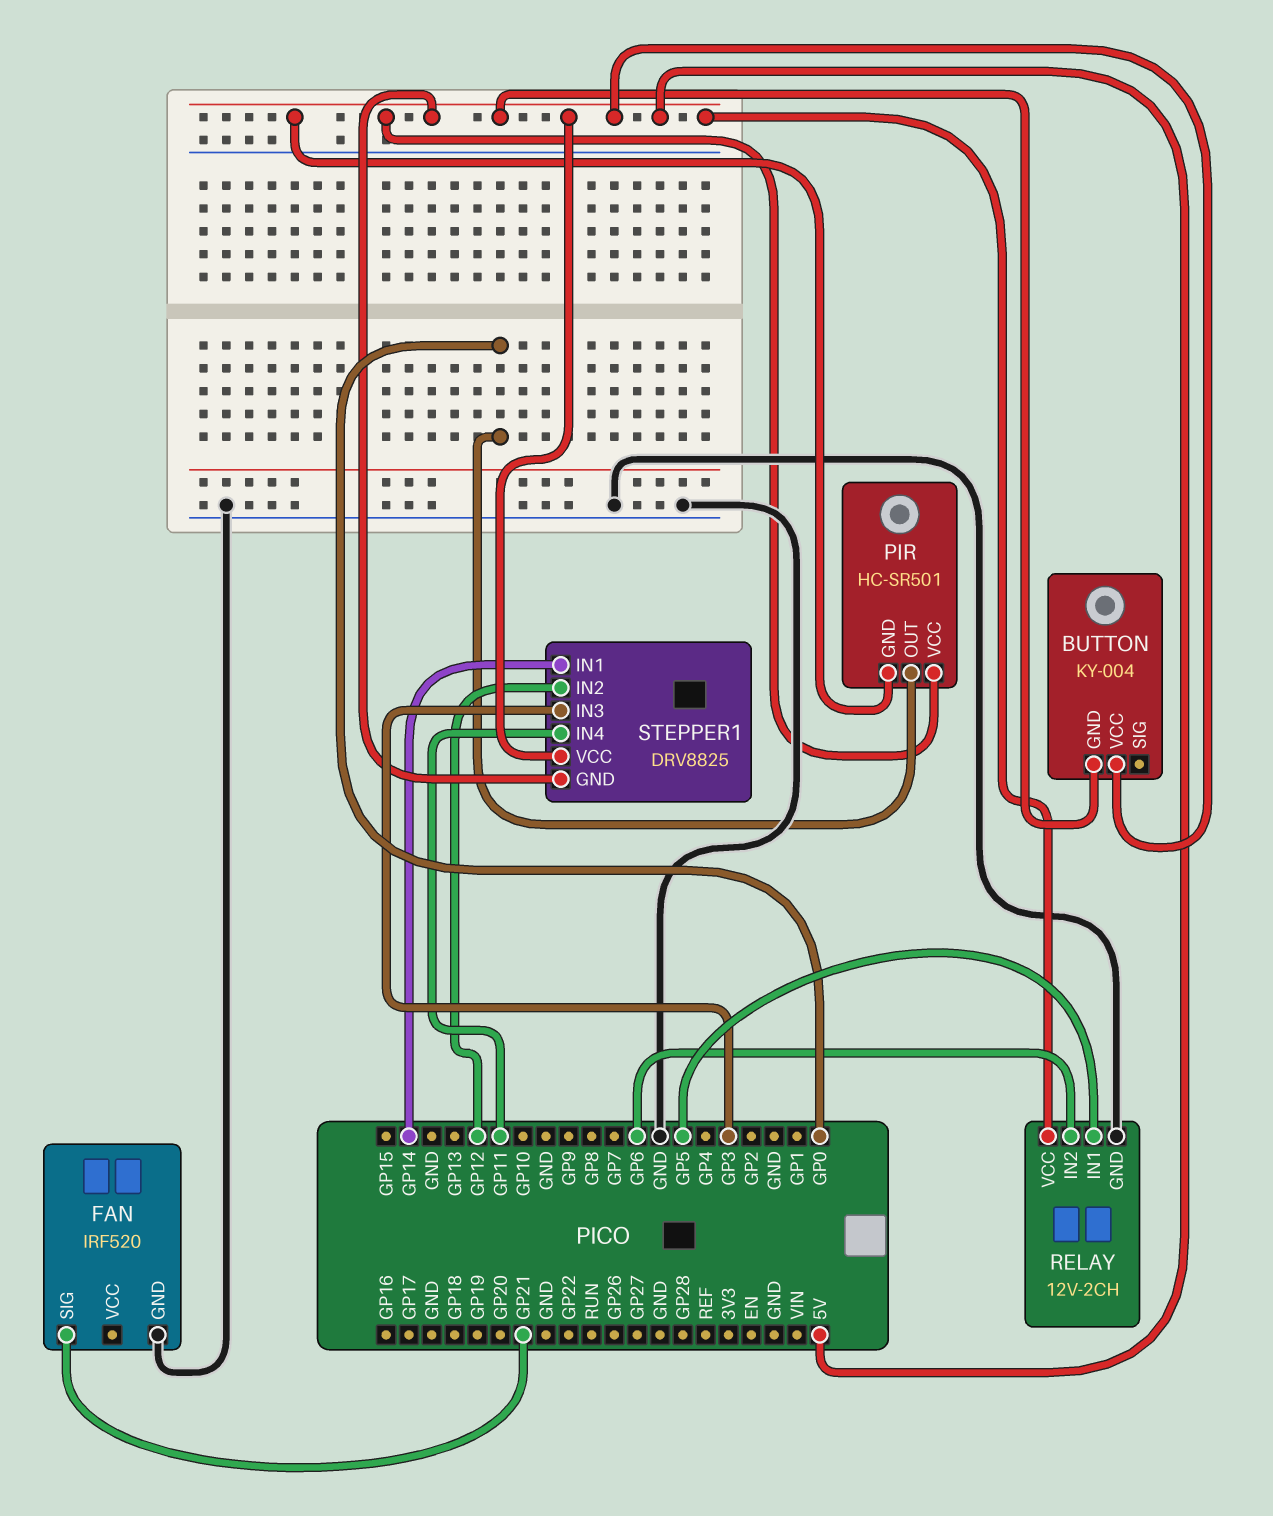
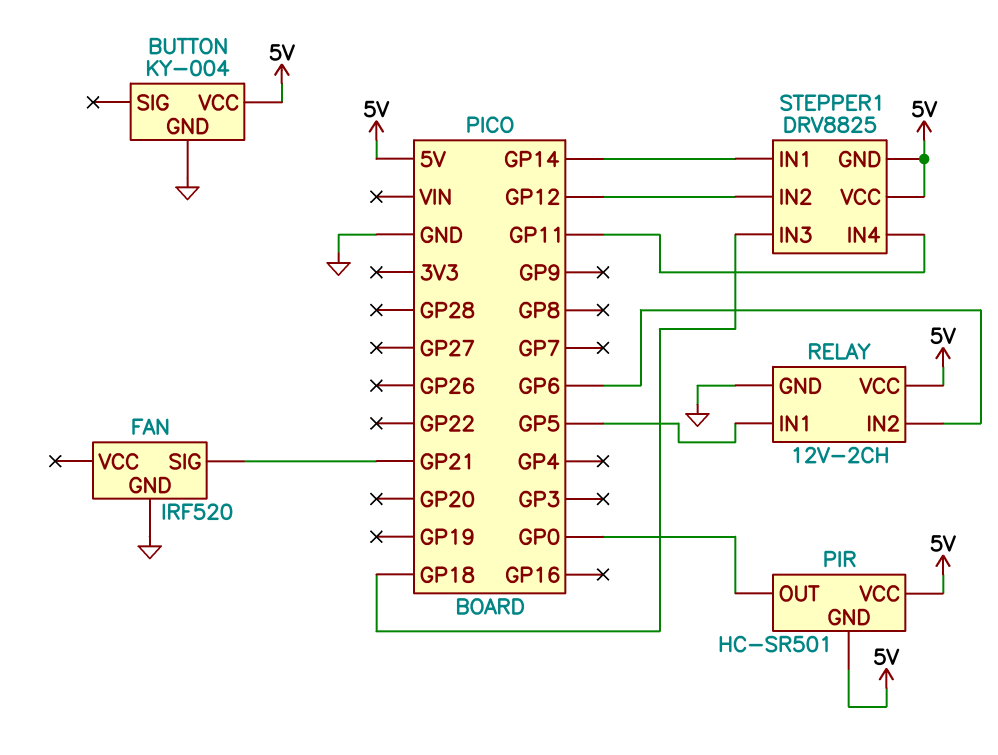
BUTTON pin GND: 5V -> GND
STEPPER1 pin IN3: GP3 -> GP18

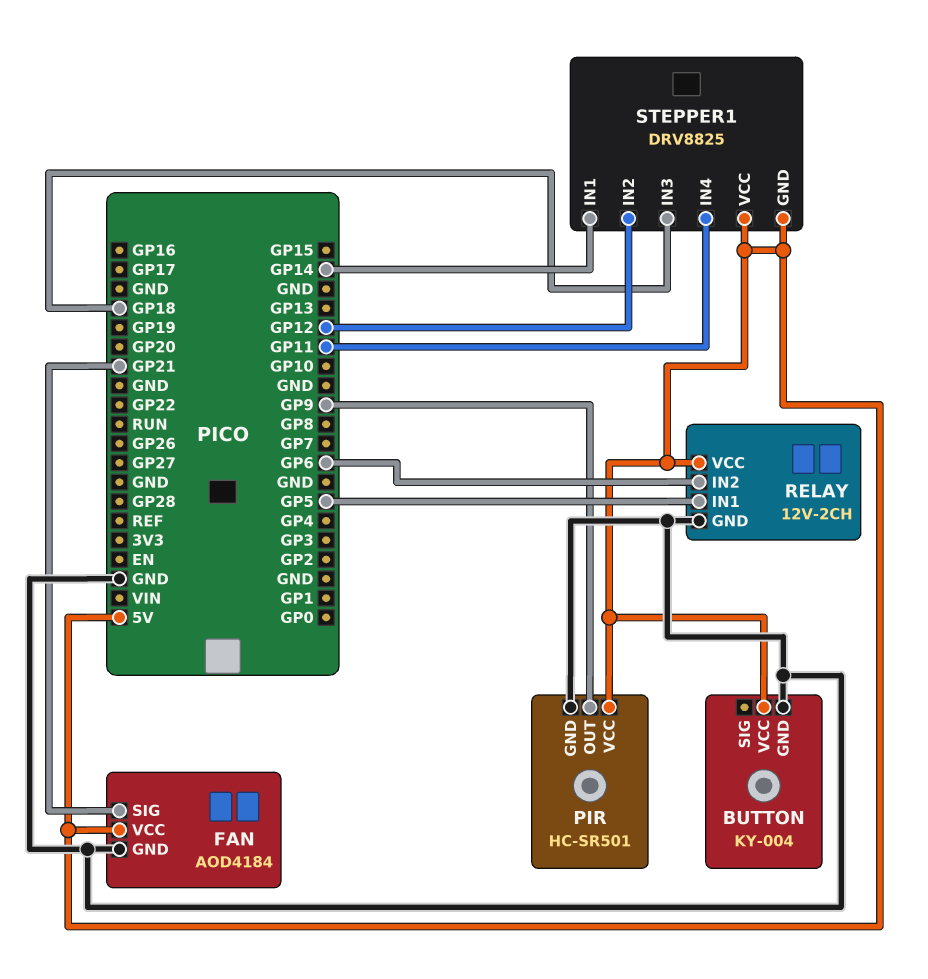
FAN: IRF520 -> AOD4184
FAN pin VCC: none -> 5V
PIR pin GND: 5V -> GND
PIR pin OUT: GP0 -> GP9

